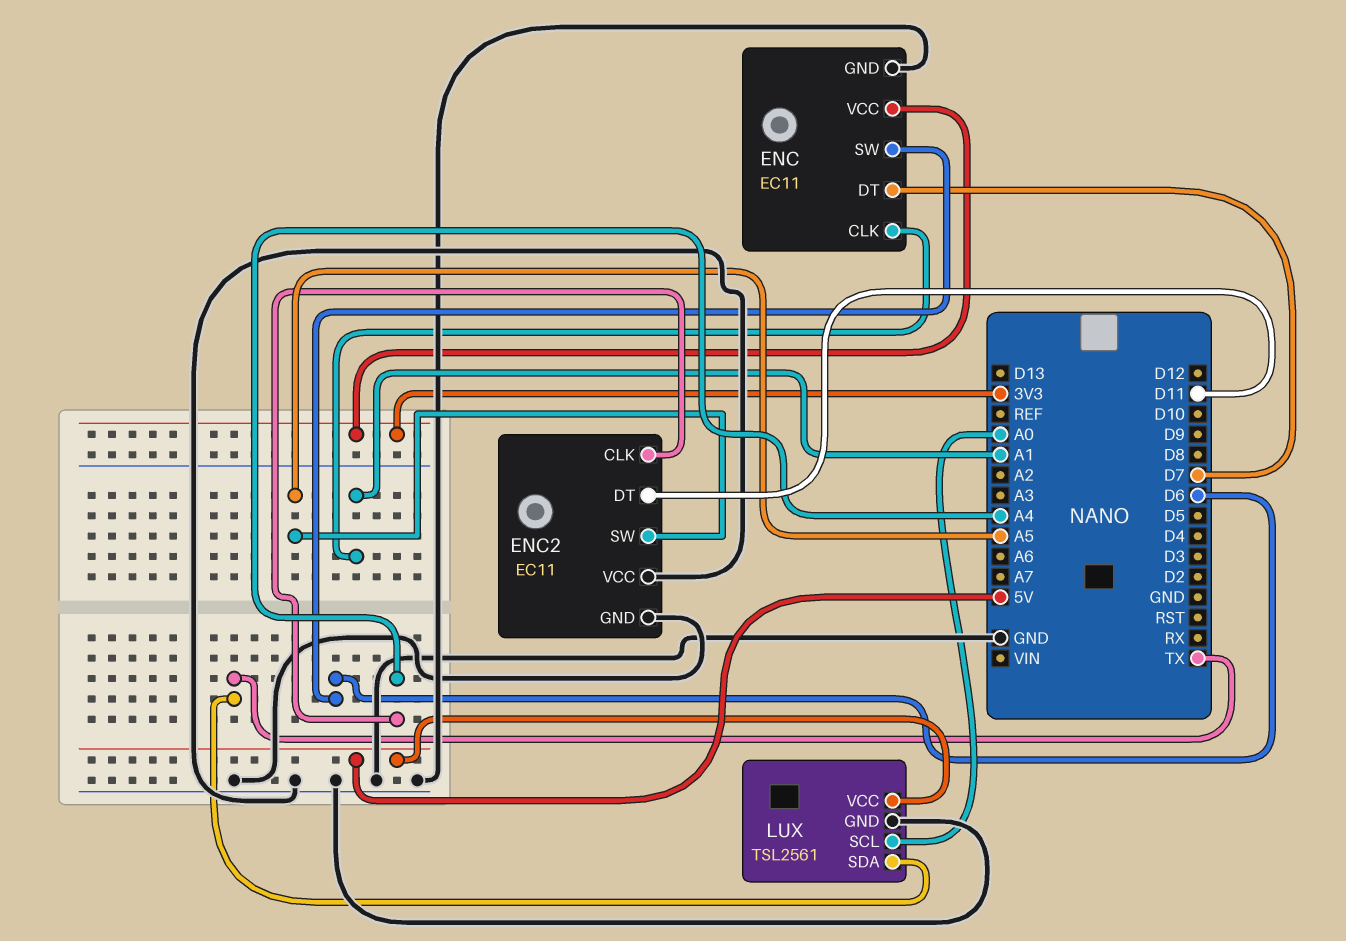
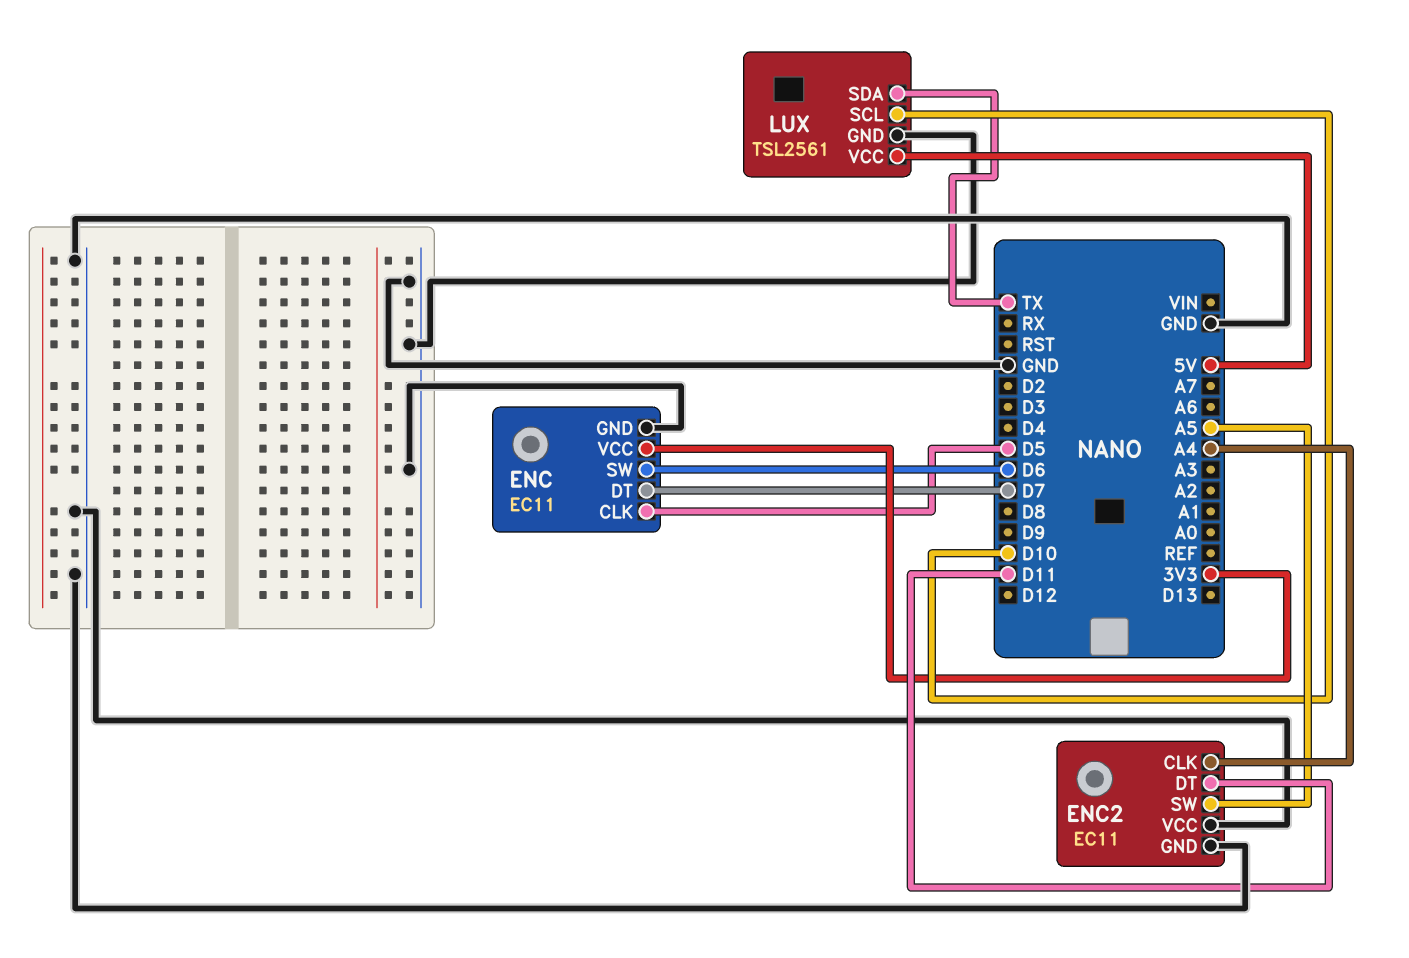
ENC pin CLK: A1 -> D5
LUX pin SCL: A0 -> D10

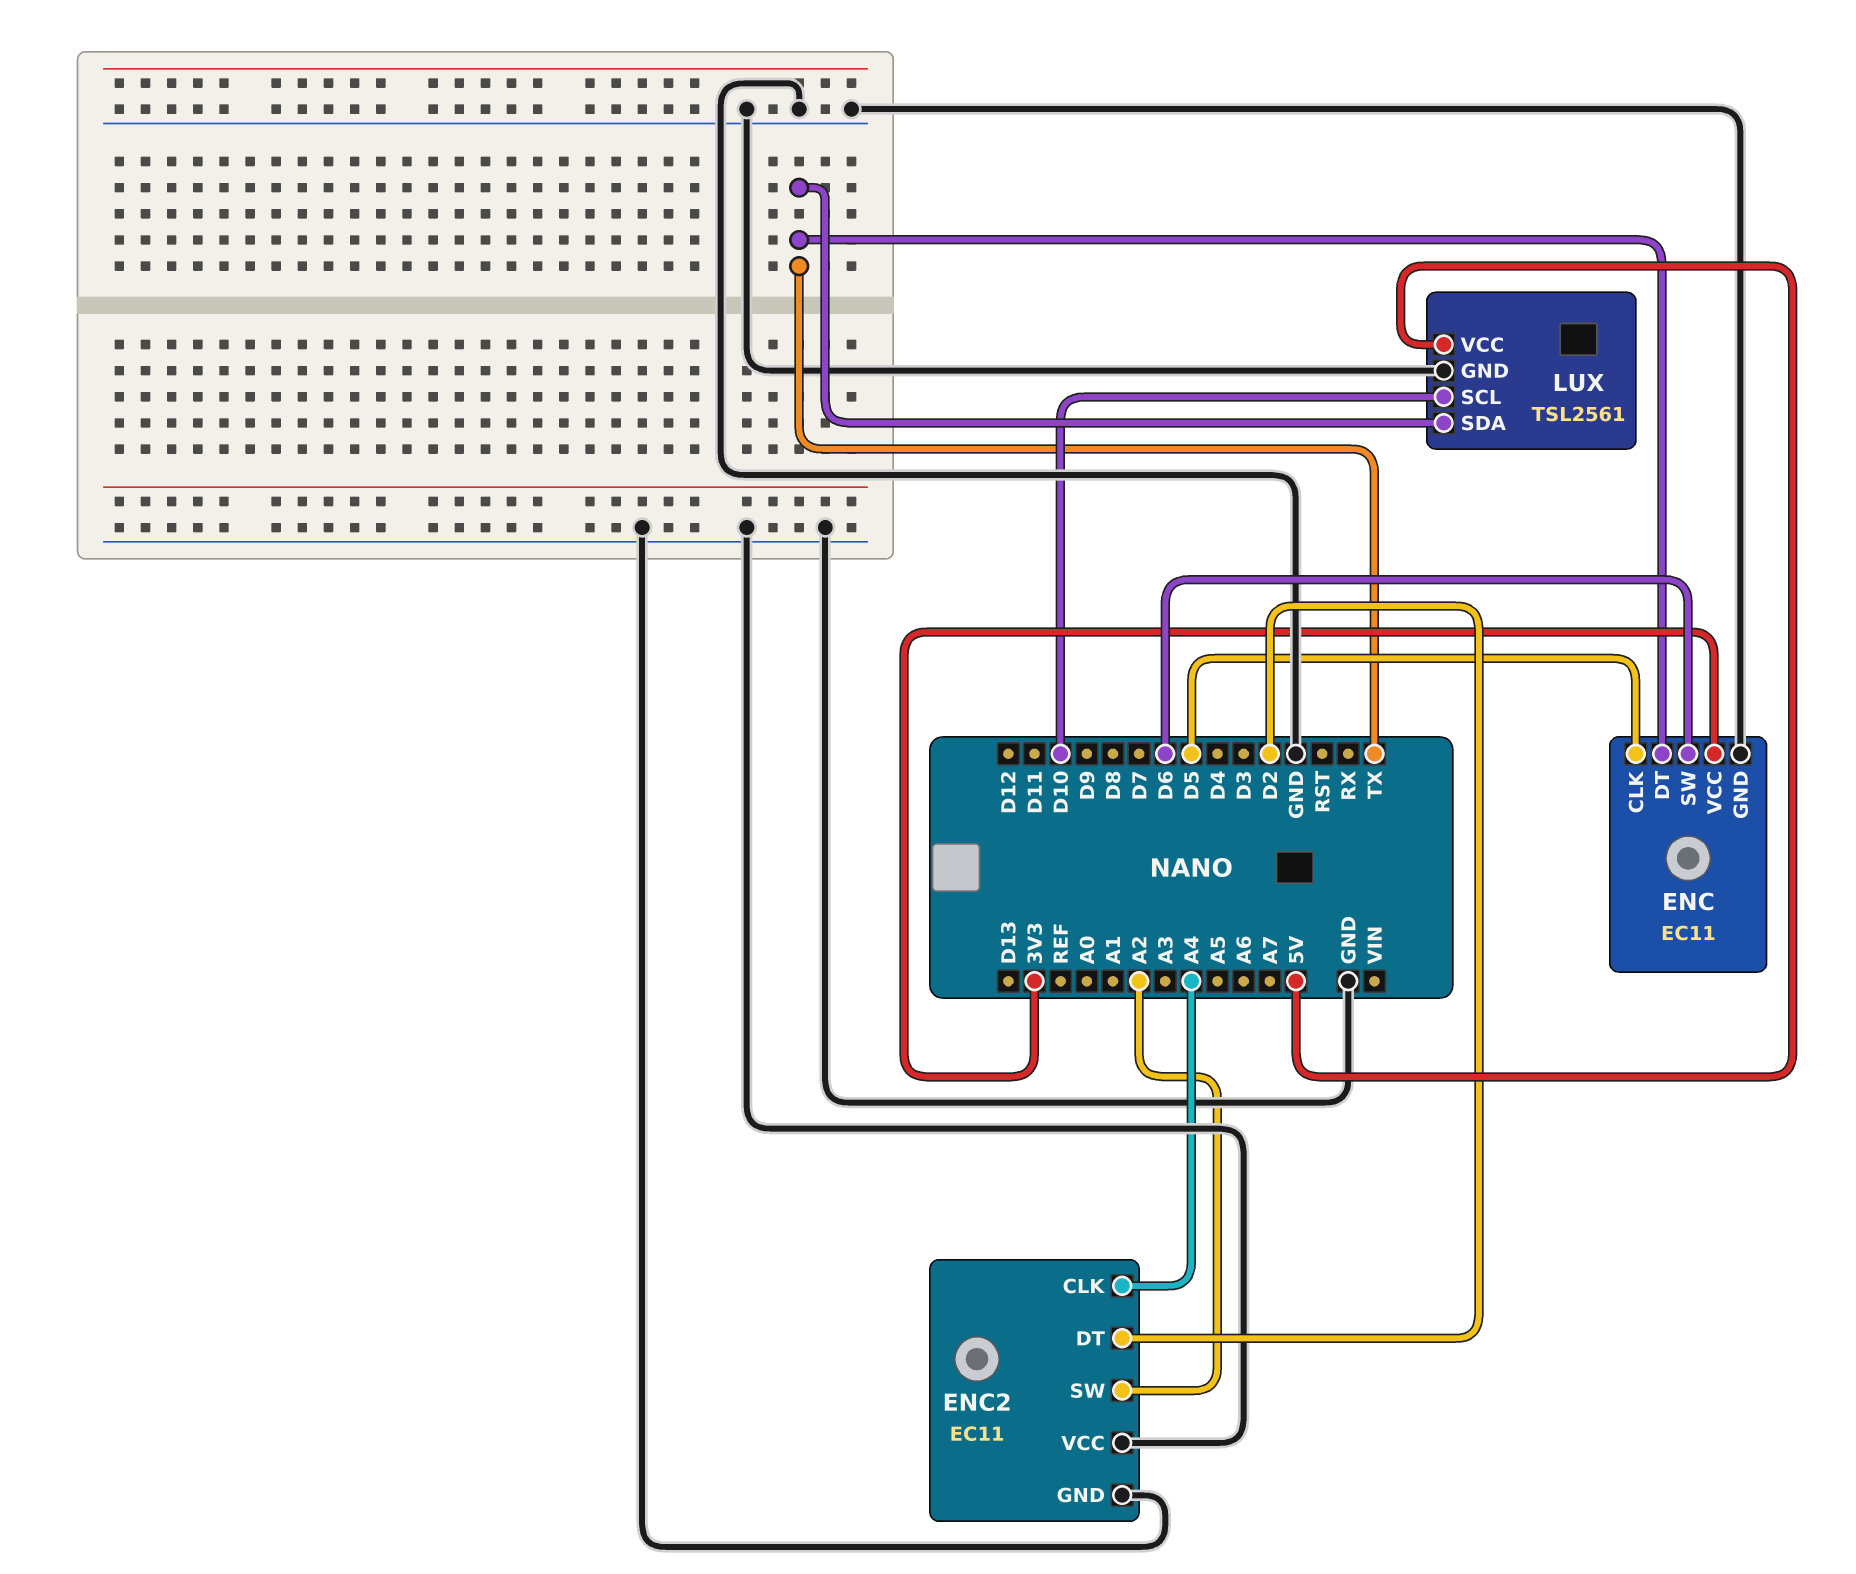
ENC pin DT: D7 -> TX
ENC2 pin DT: D11 -> D2
ENC2 pin SW: A5 -> A2

